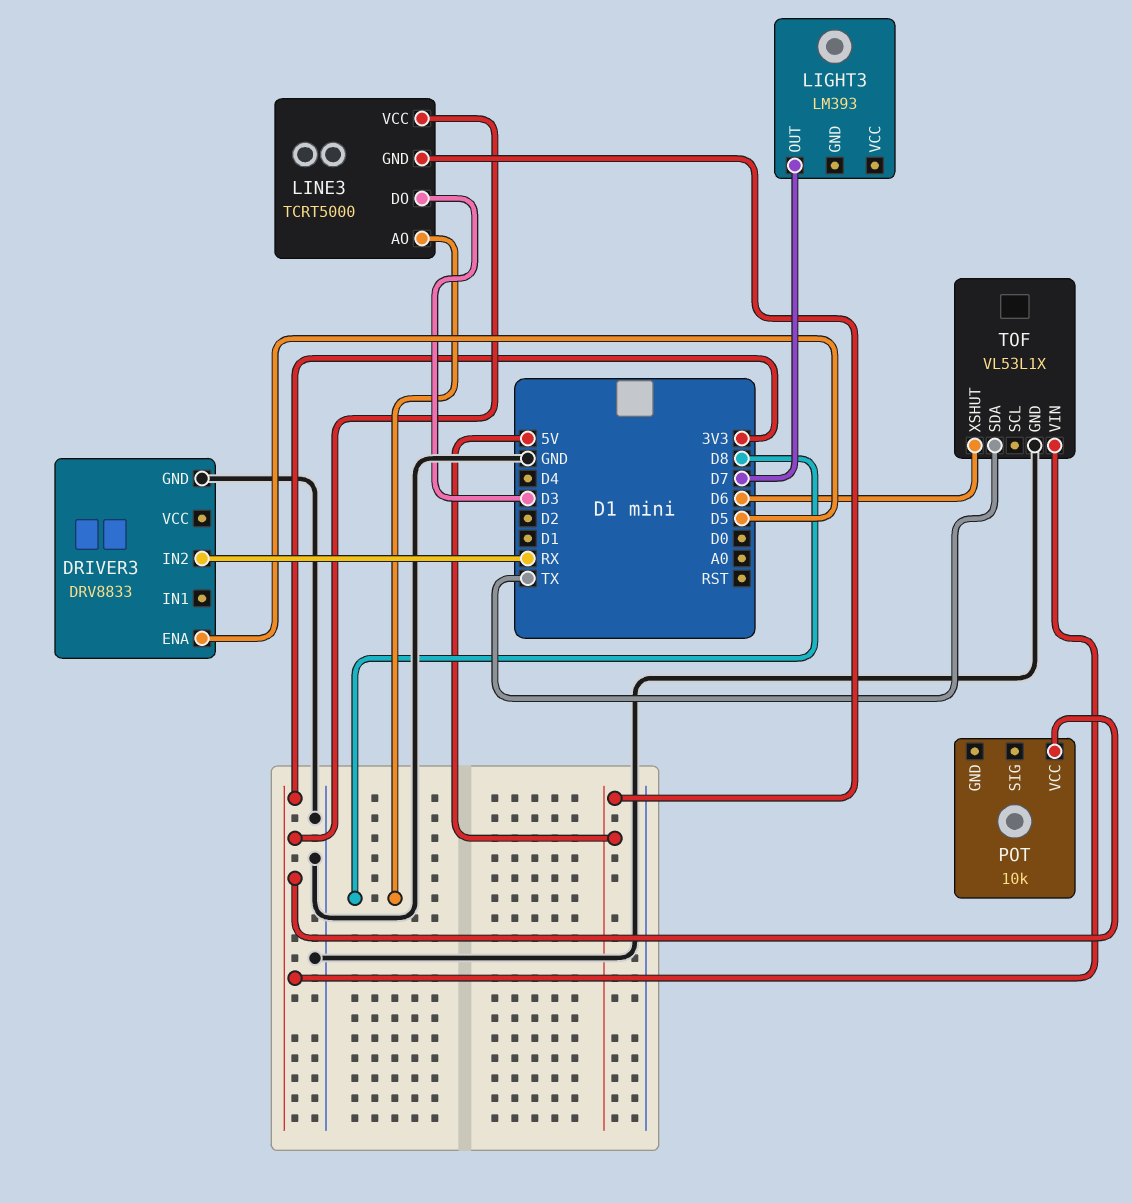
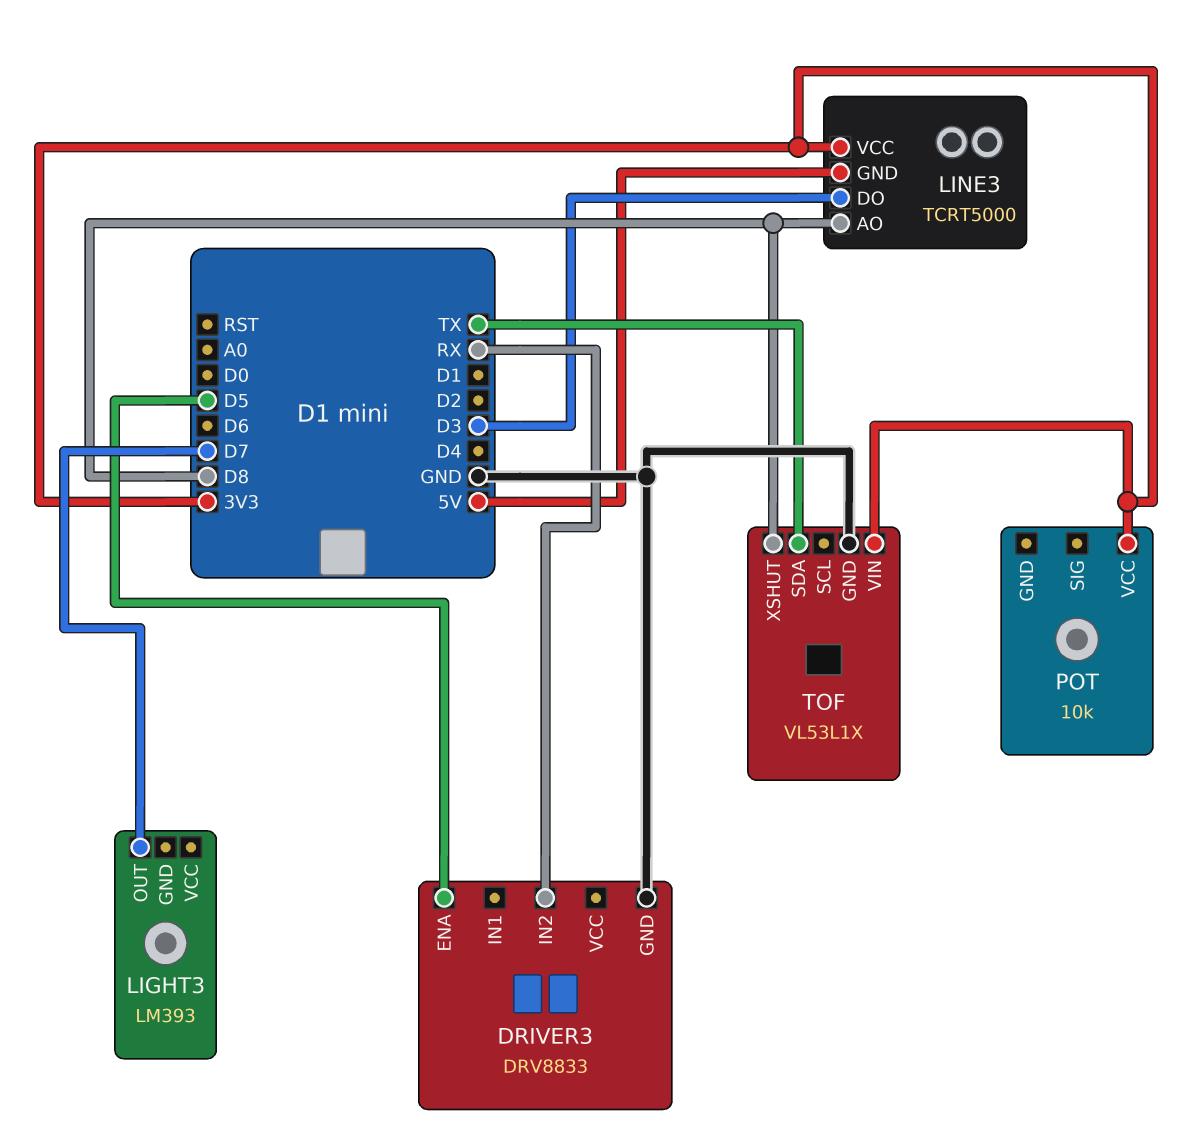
TOF pin XSHUT: D6 -> D8

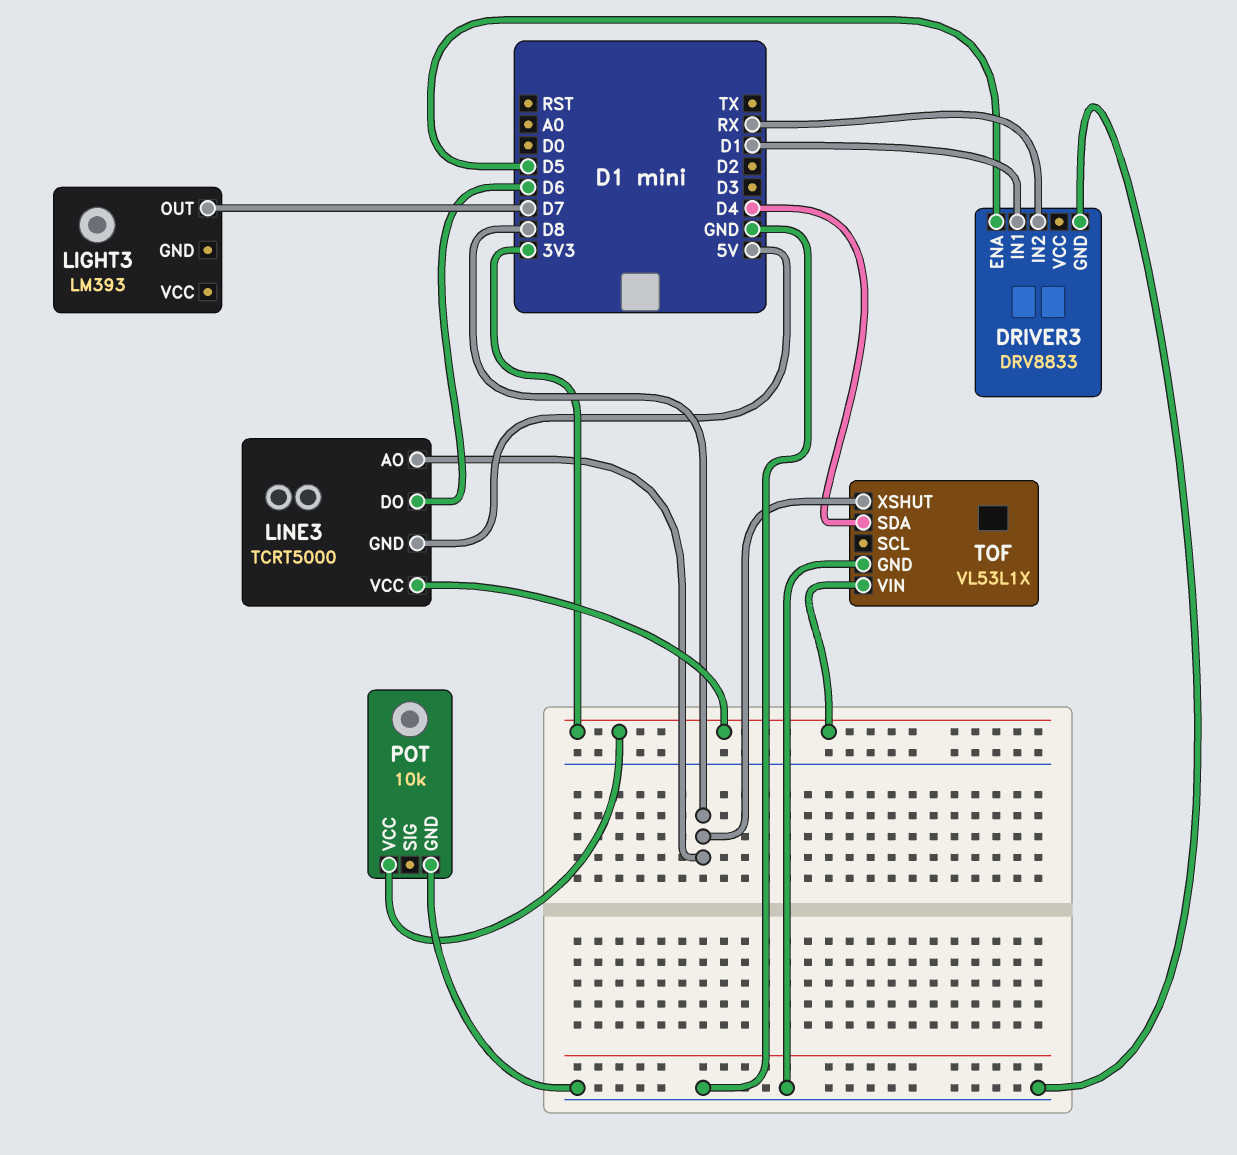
DRIVER3 pin IN1: none -> D1
LINE3 pin DO: D3 -> D6
POT pin GND: none -> GND
TOF pin SDA: TX -> D4

